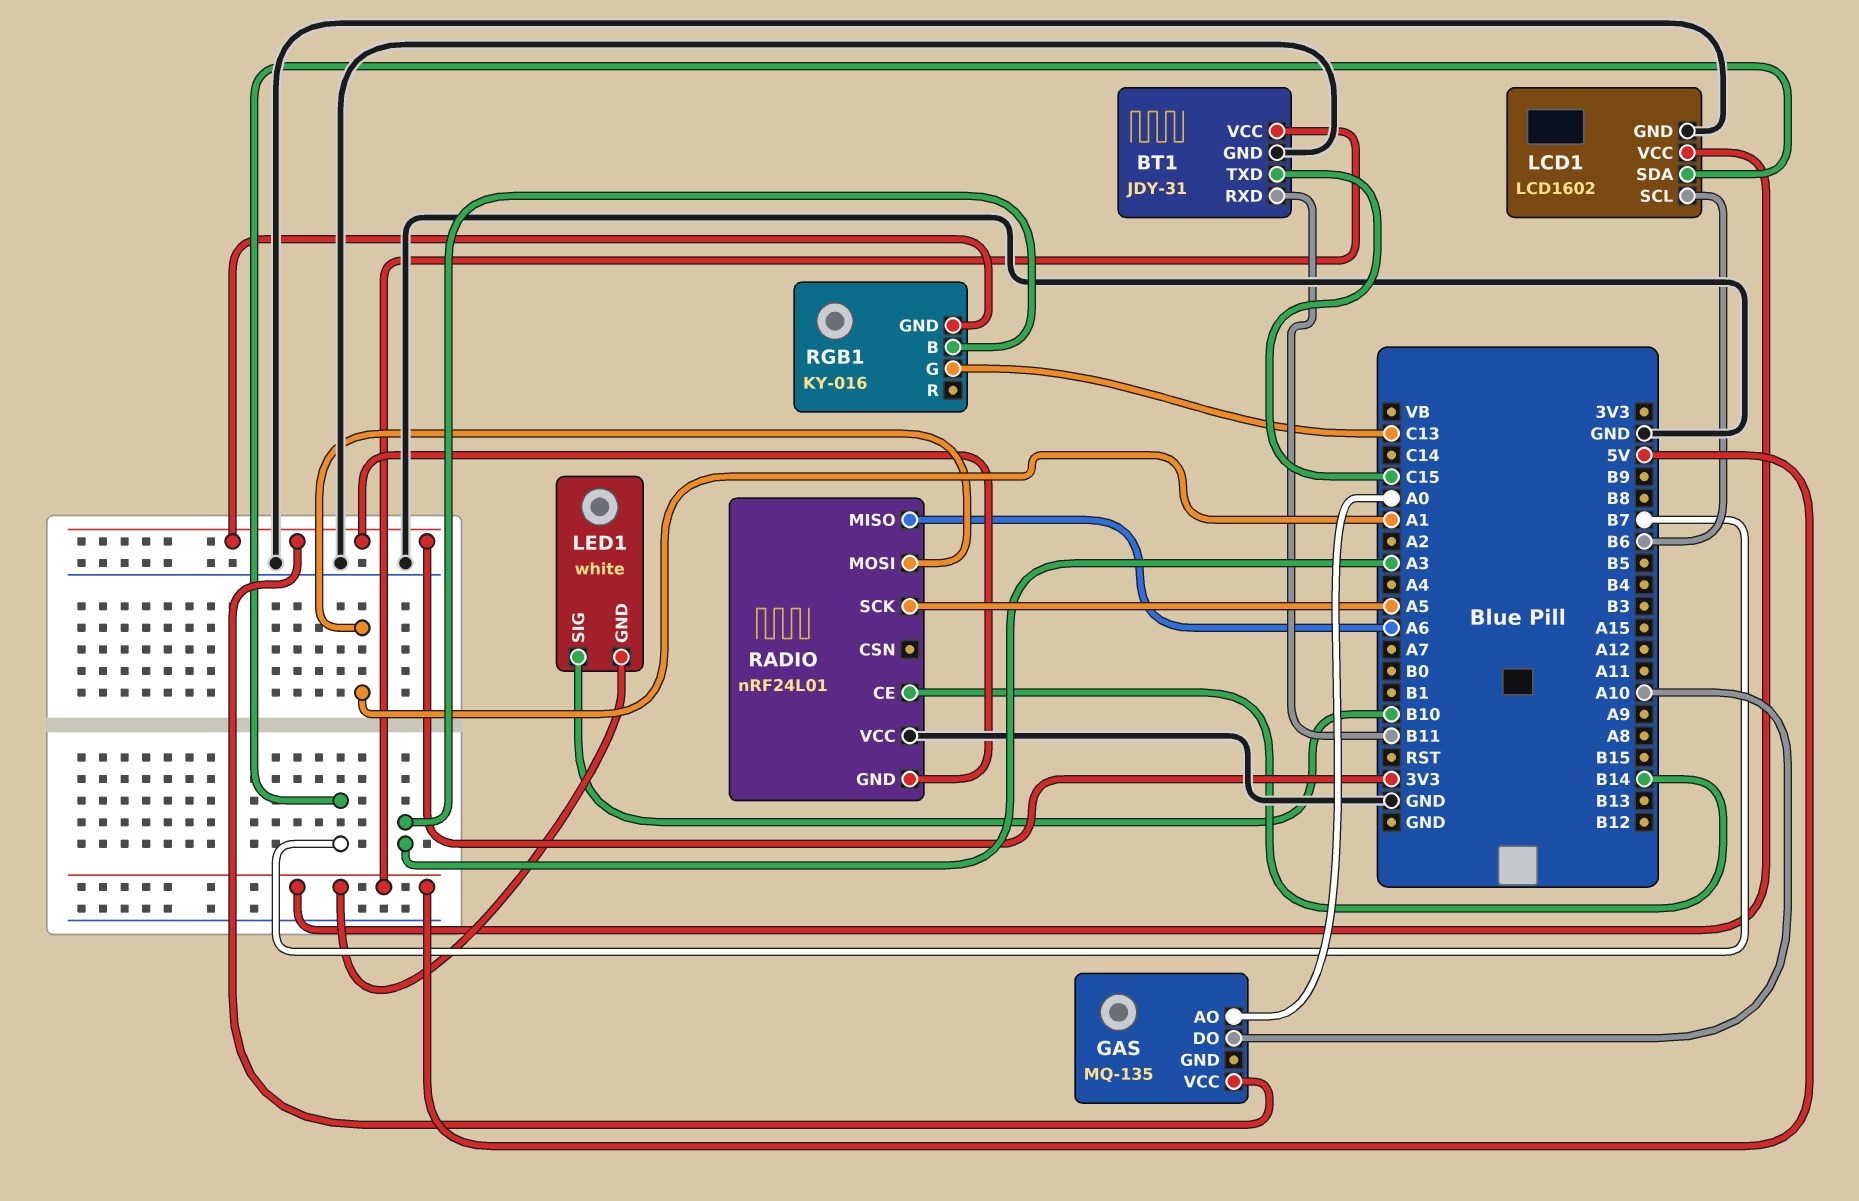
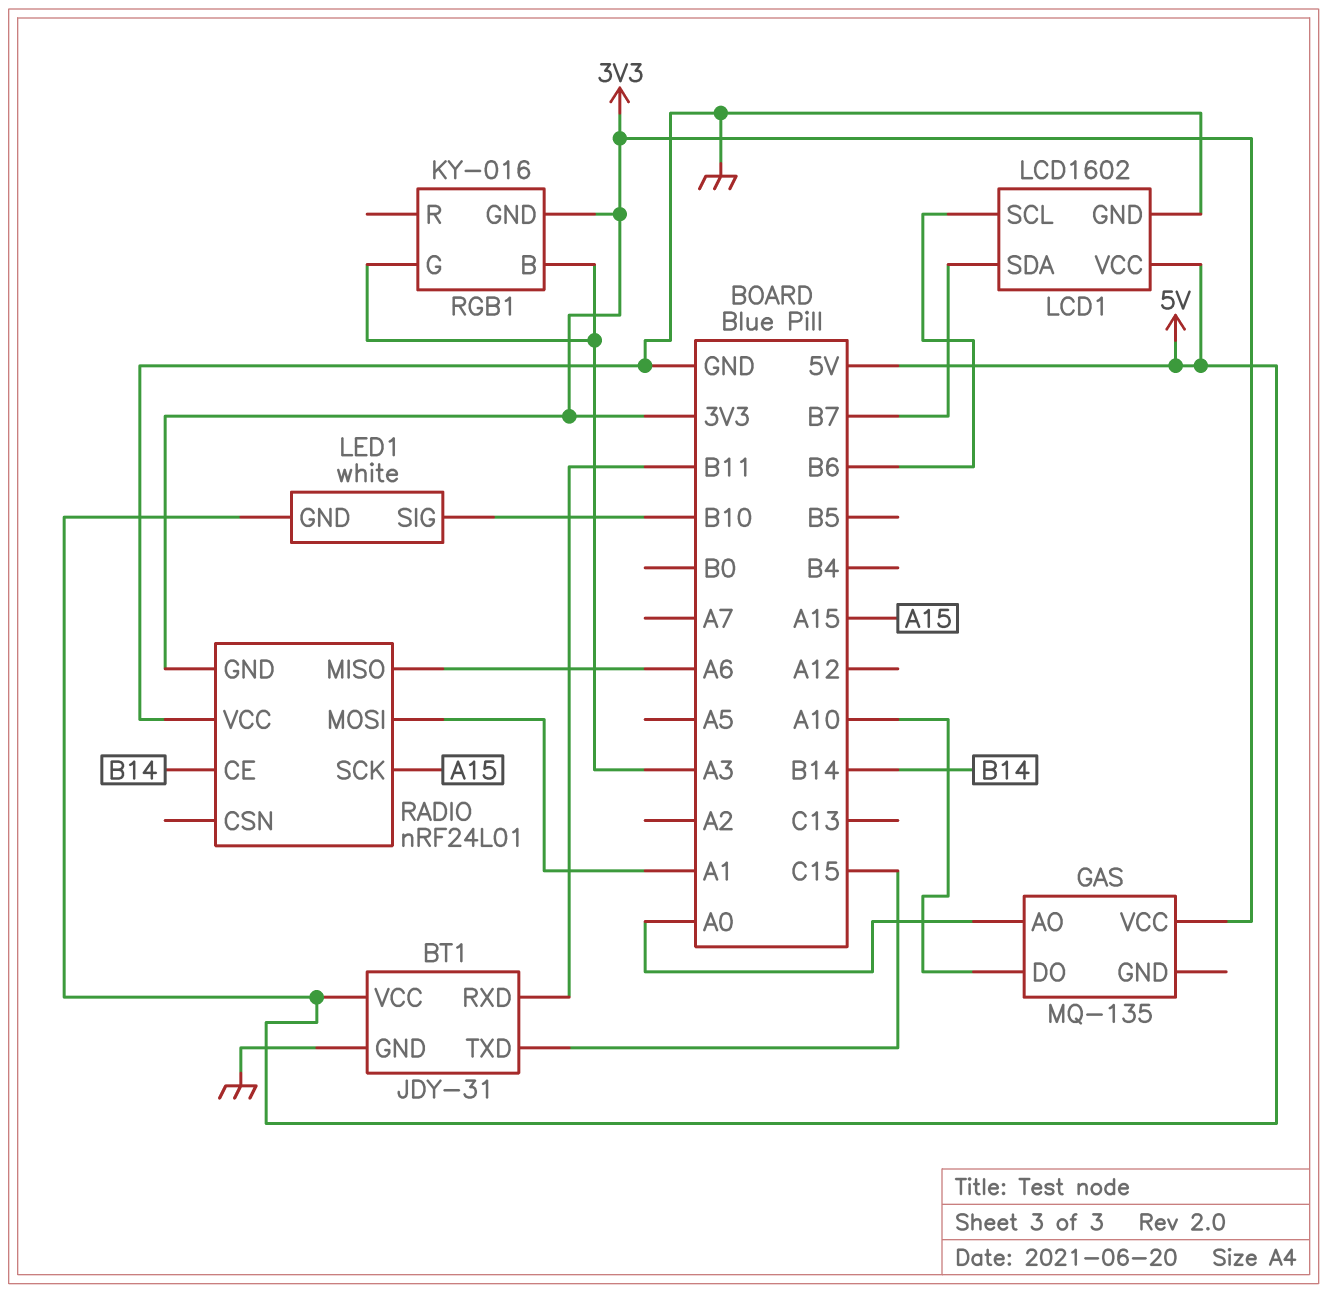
RADIO pin SCK: A5 -> A15
RGB1 pin G: C13 -> A3

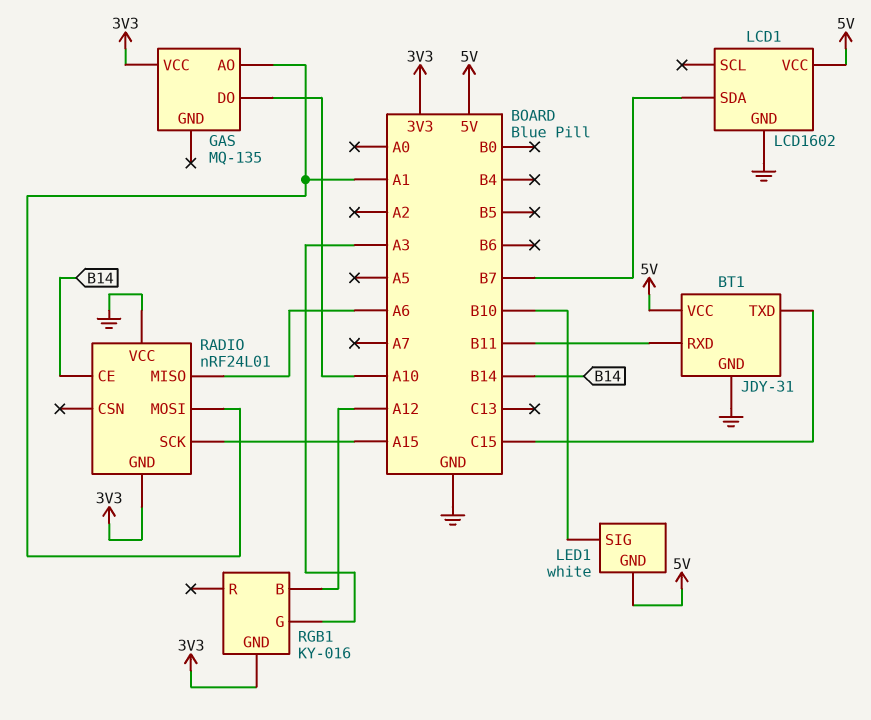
GAS pin AO: A0 -> A1
LCD1 pin SCL: B6 -> none
RGB1 pin B: A3 -> A12

